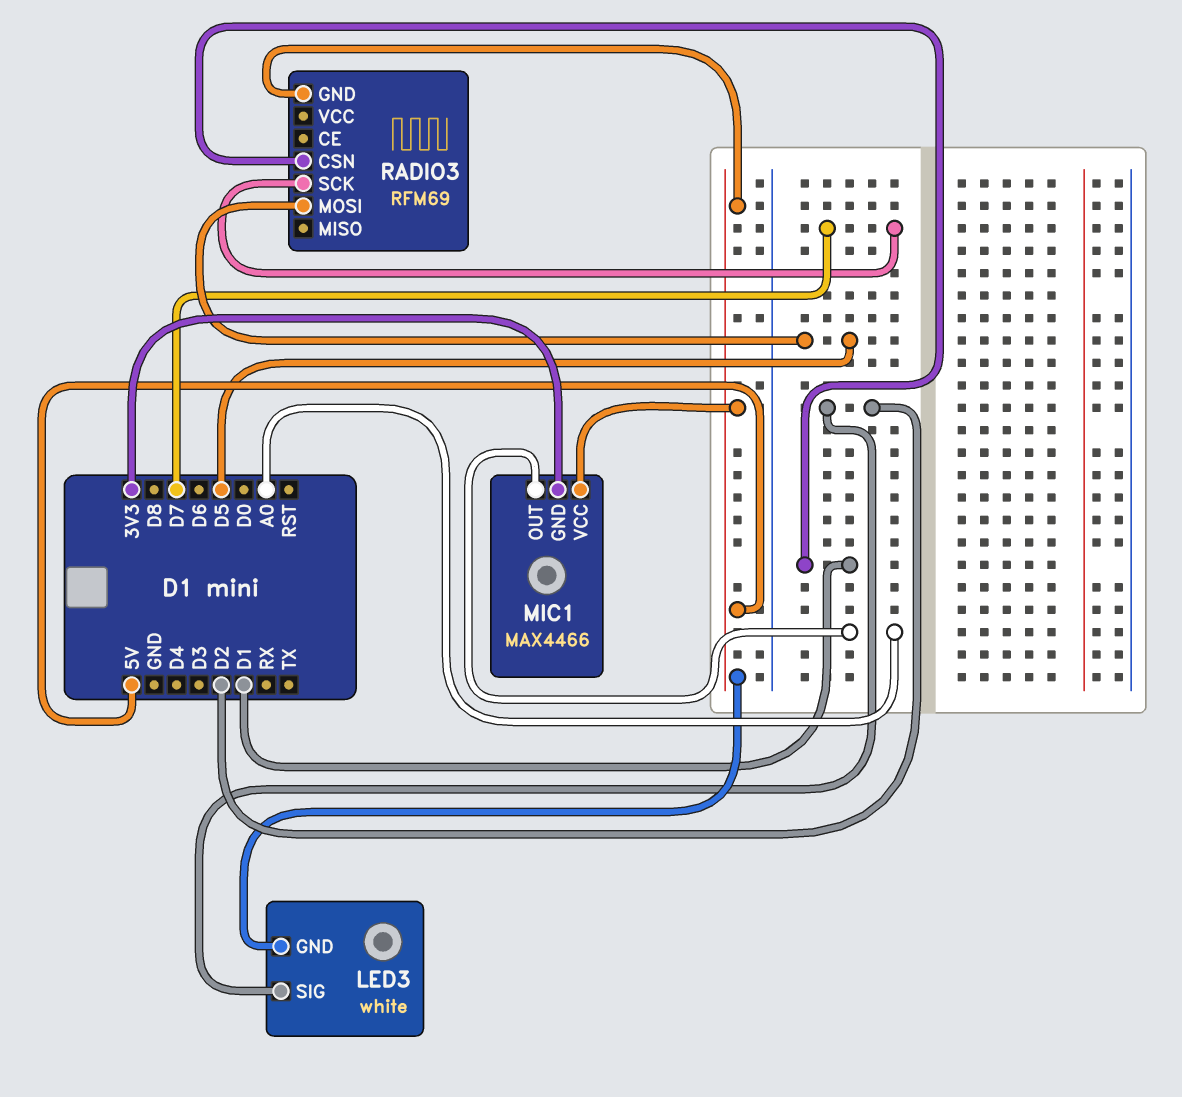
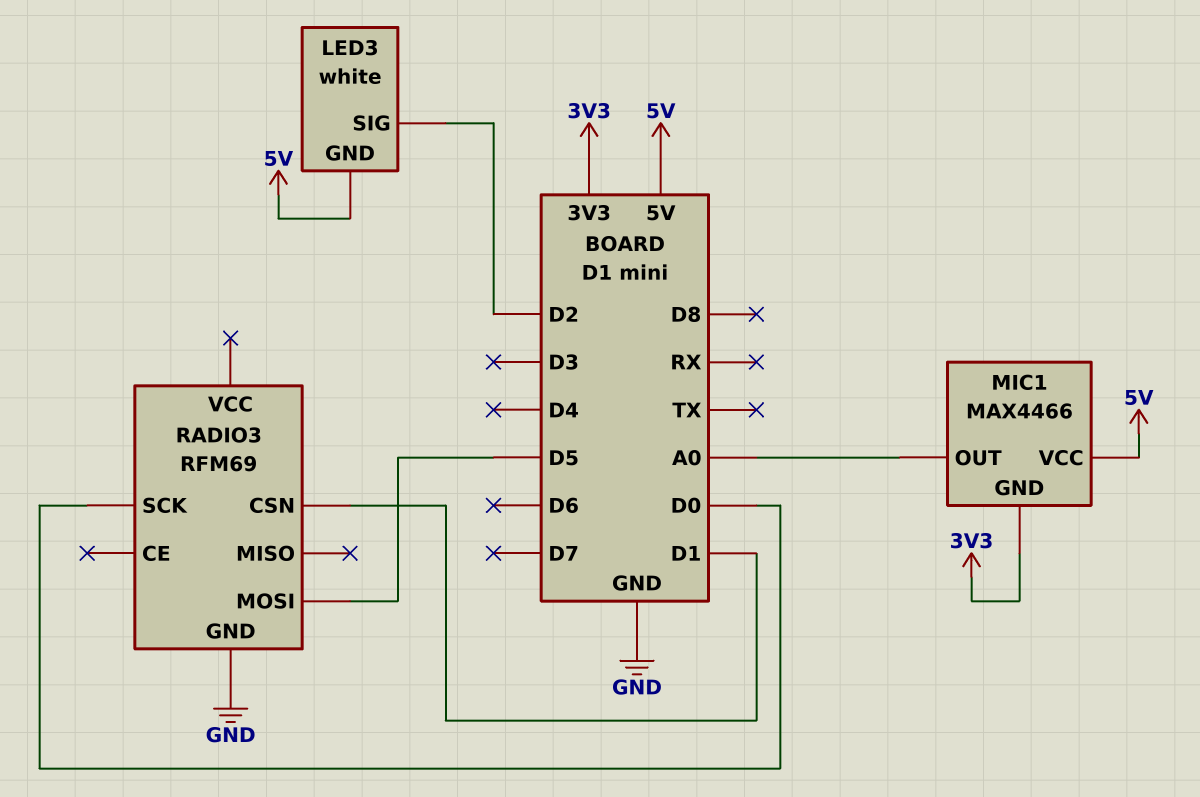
RADIO3 pin GND: 5V -> GND
RADIO3 pin SCK: D7 -> D0

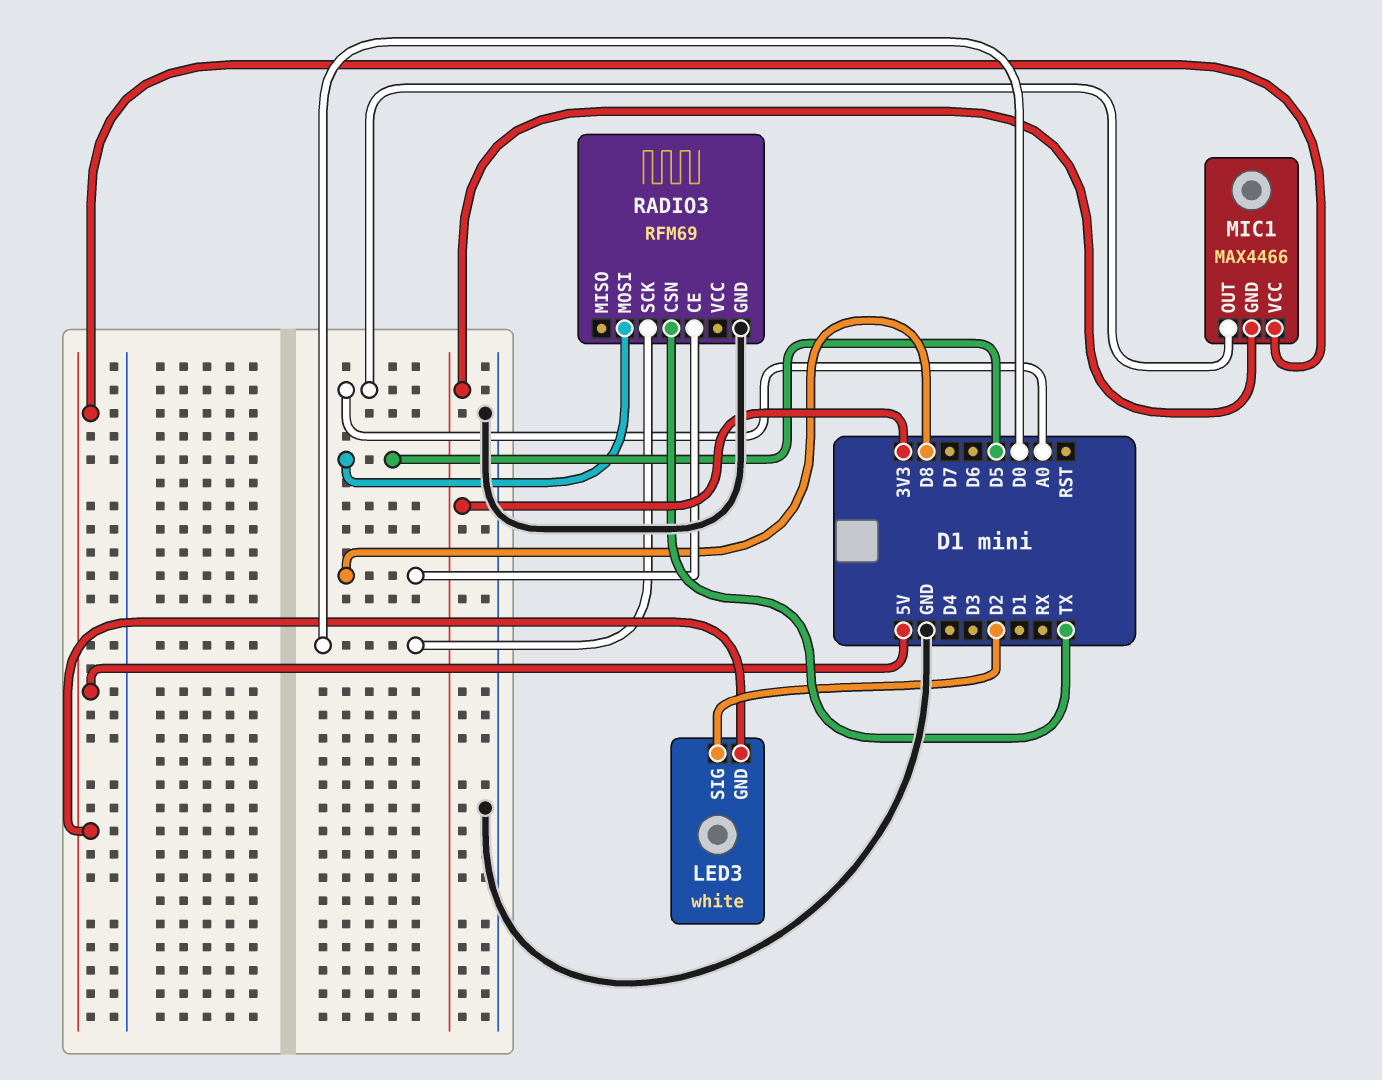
RADIO3 pin CE: none -> D8
RADIO3 pin CSN: D1 -> TX

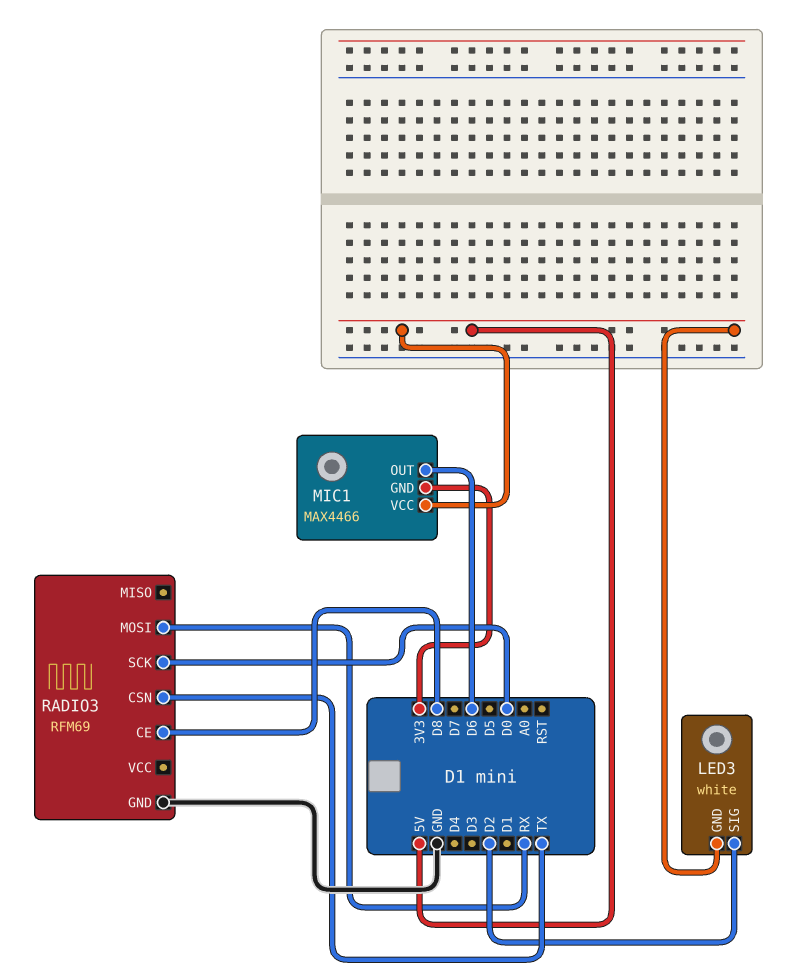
MIC1 pin OUT: A0 -> D6
RADIO3 pin MOSI: D5 -> RX

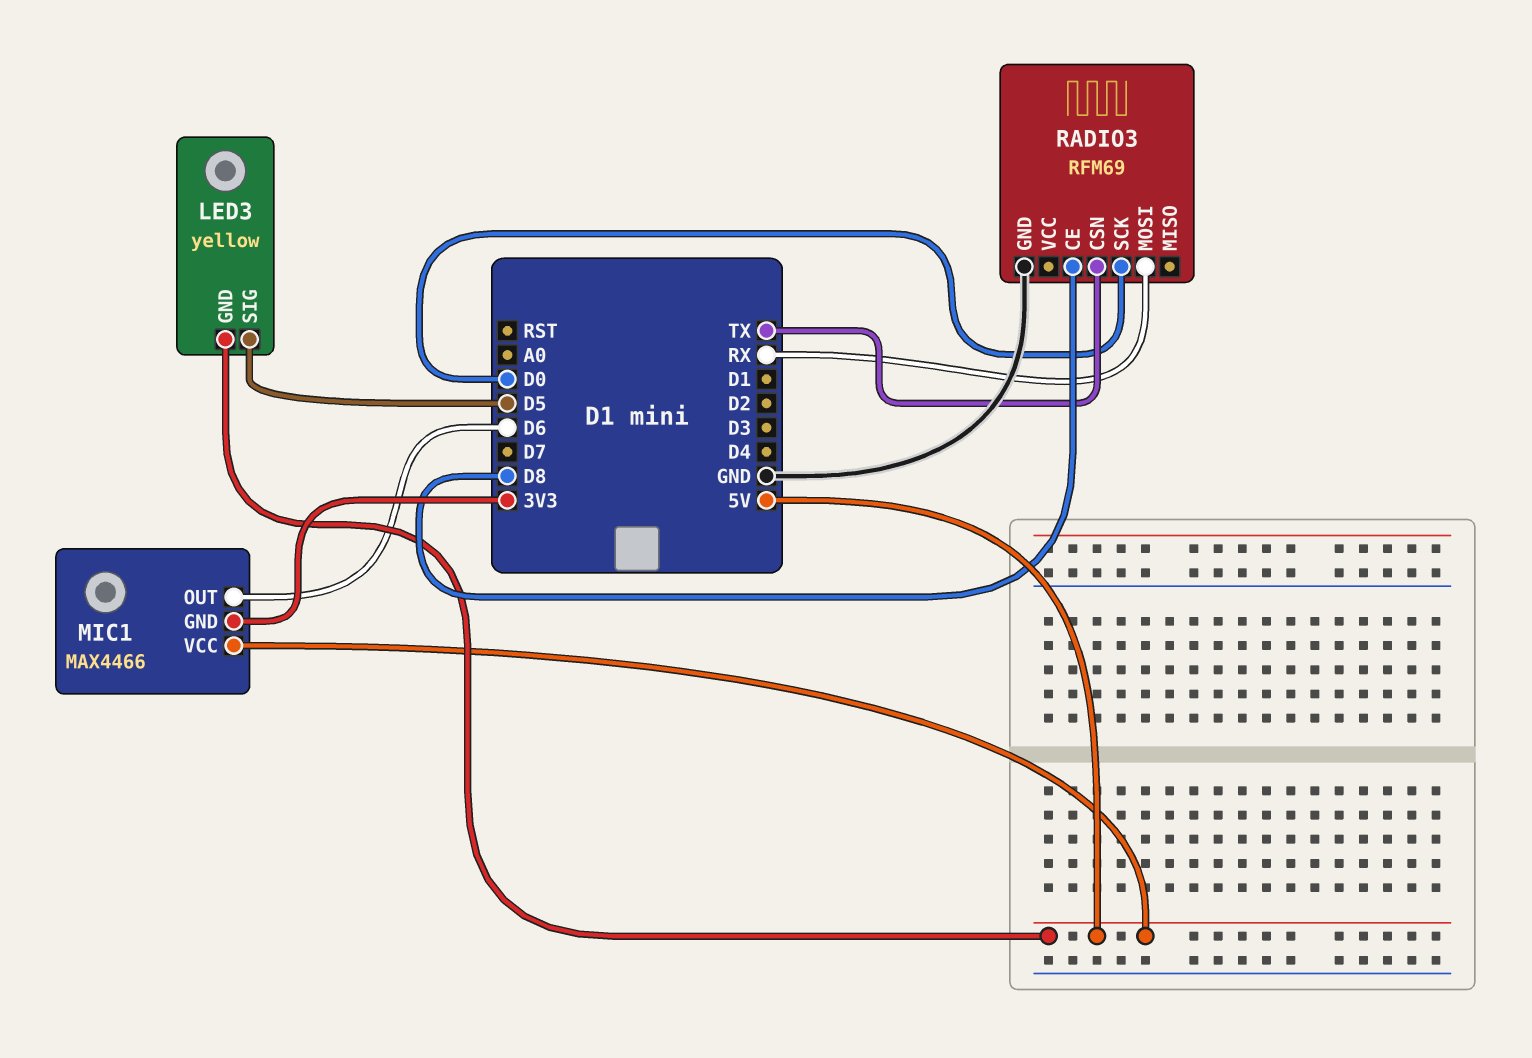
LED3: white -> yellow
LED3 pin SIG: D2 -> D5

